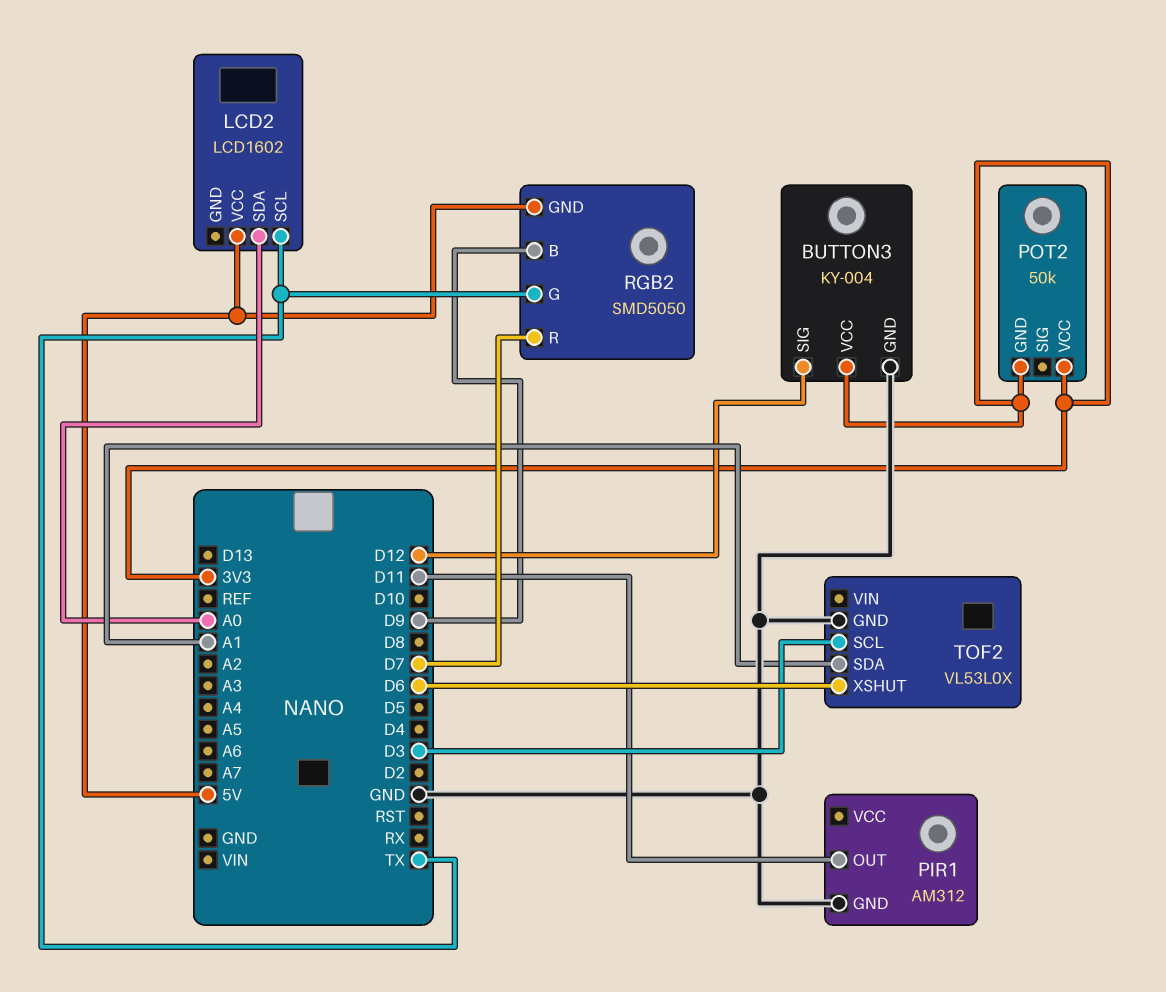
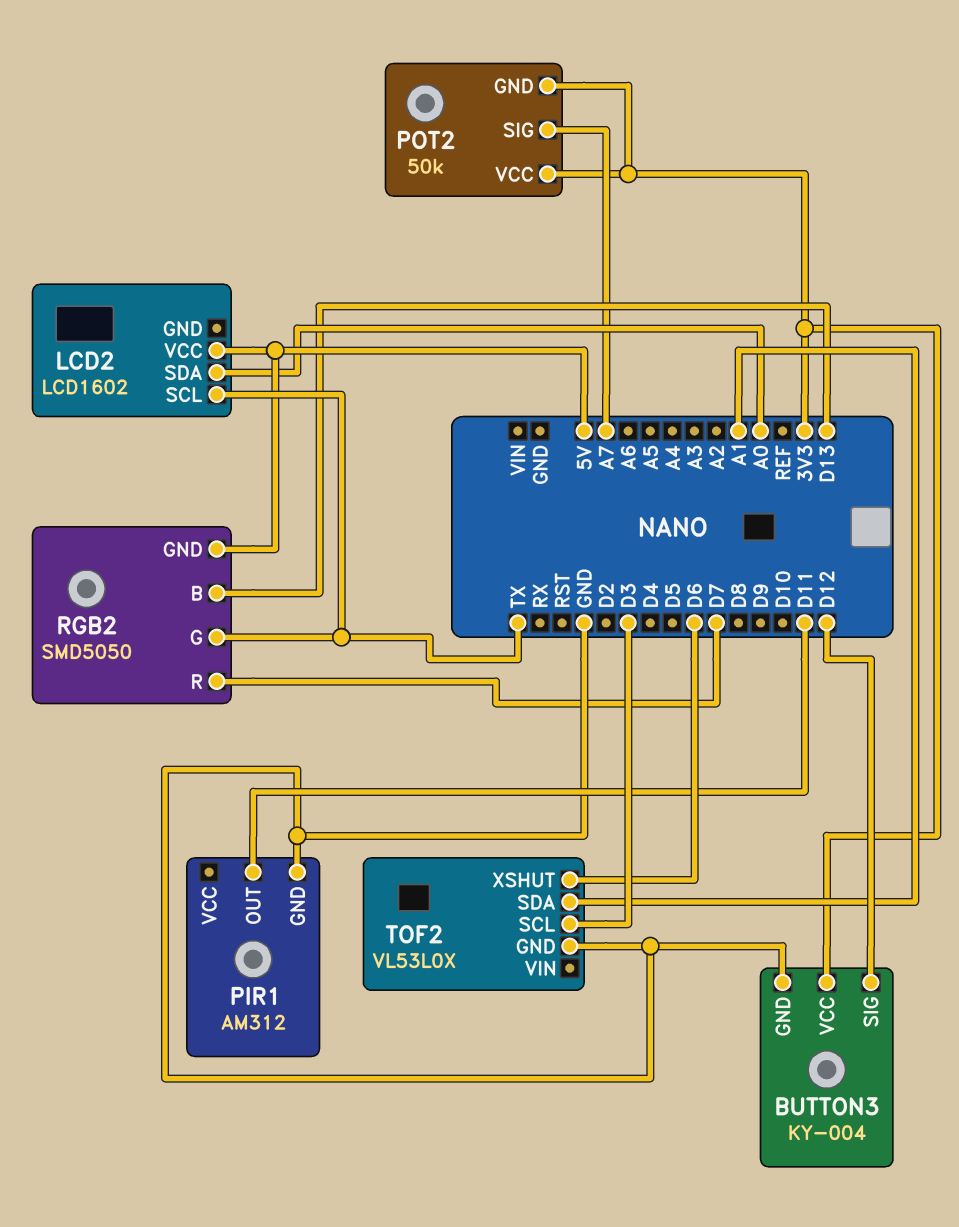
POT2 pin SIG: none -> A7
RGB2 pin B: D9 -> D13

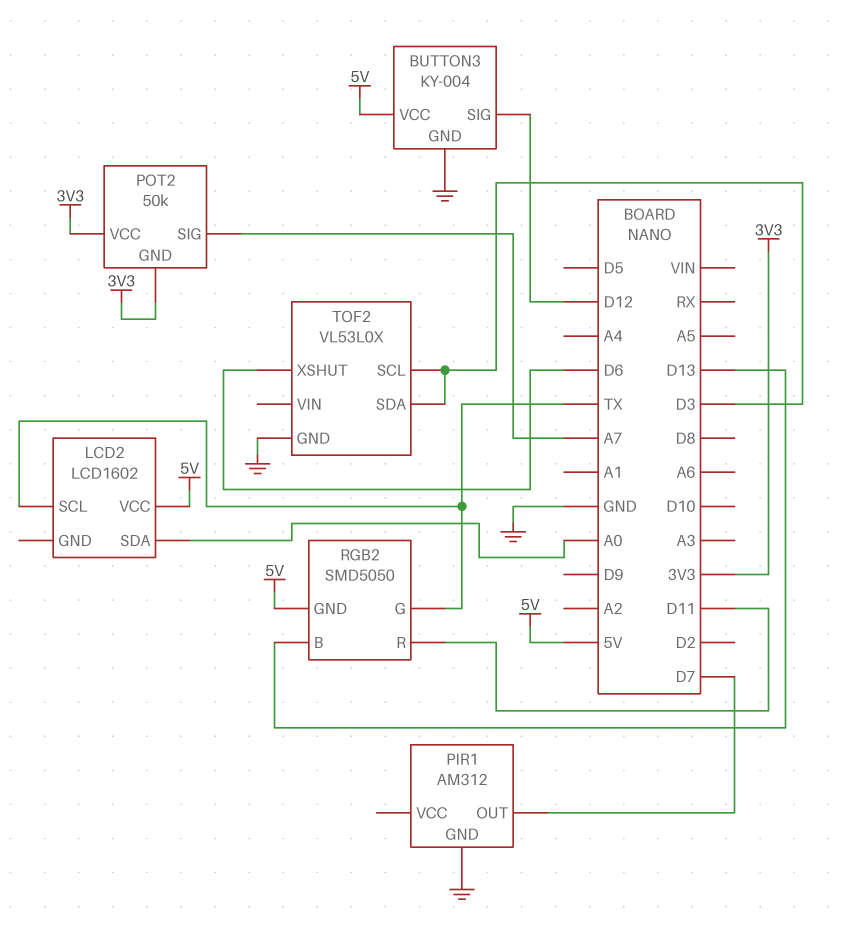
BUTTON3 pin VCC: 3V3 -> 5V
PIR1 pin OUT: D11 -> D7
RGB2 pin R: D7 -> D11
TOF2 pin SDA: A1 -> D3

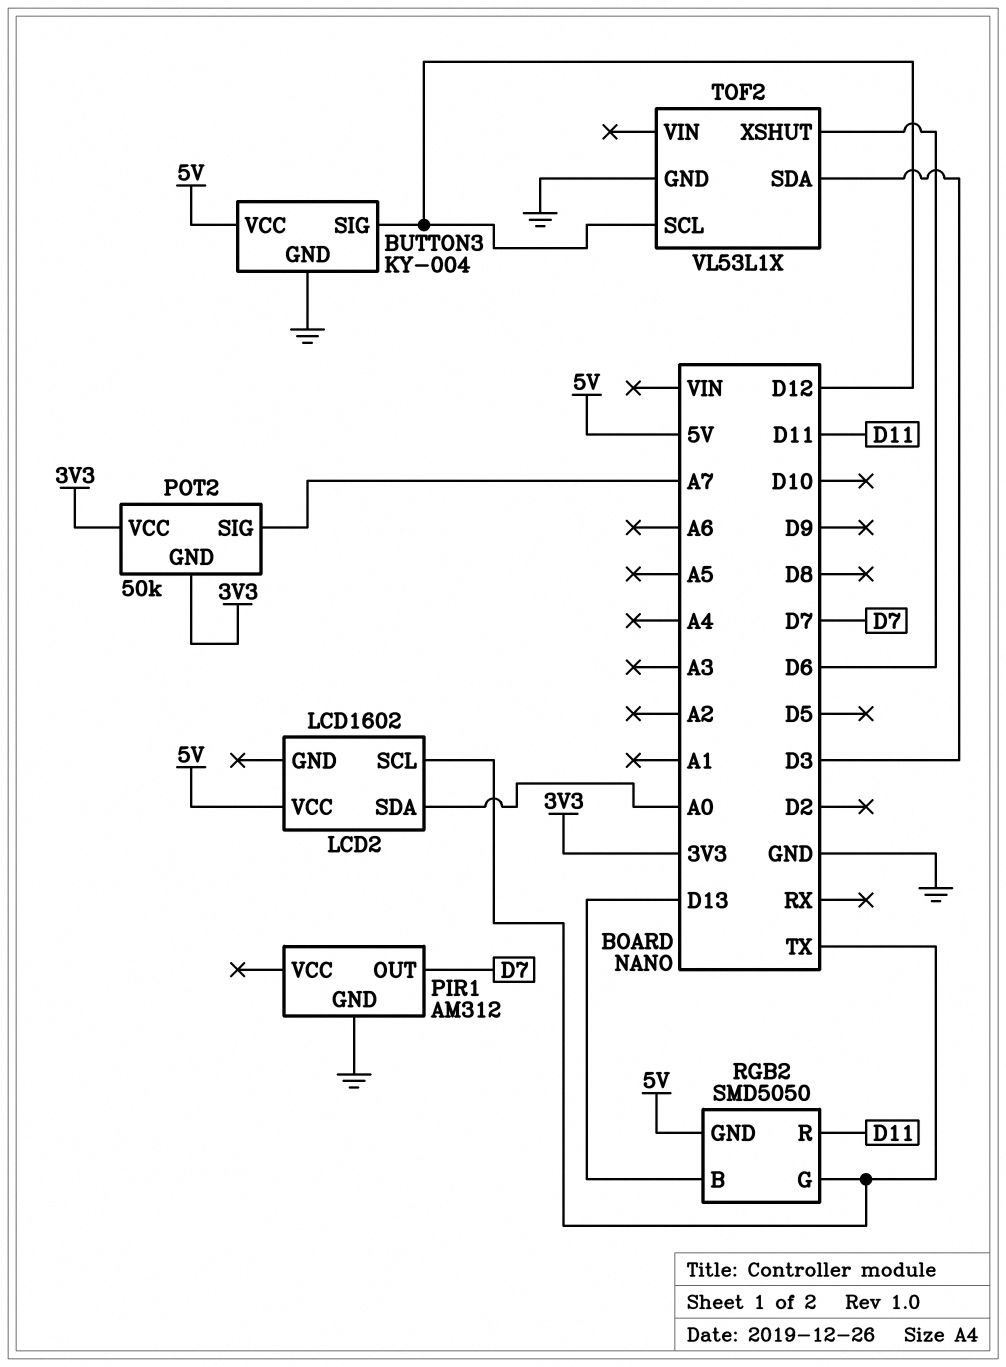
TOF2: VL53L0X -> VL53L1X
TOF2 pin SCL: D3 -> D12

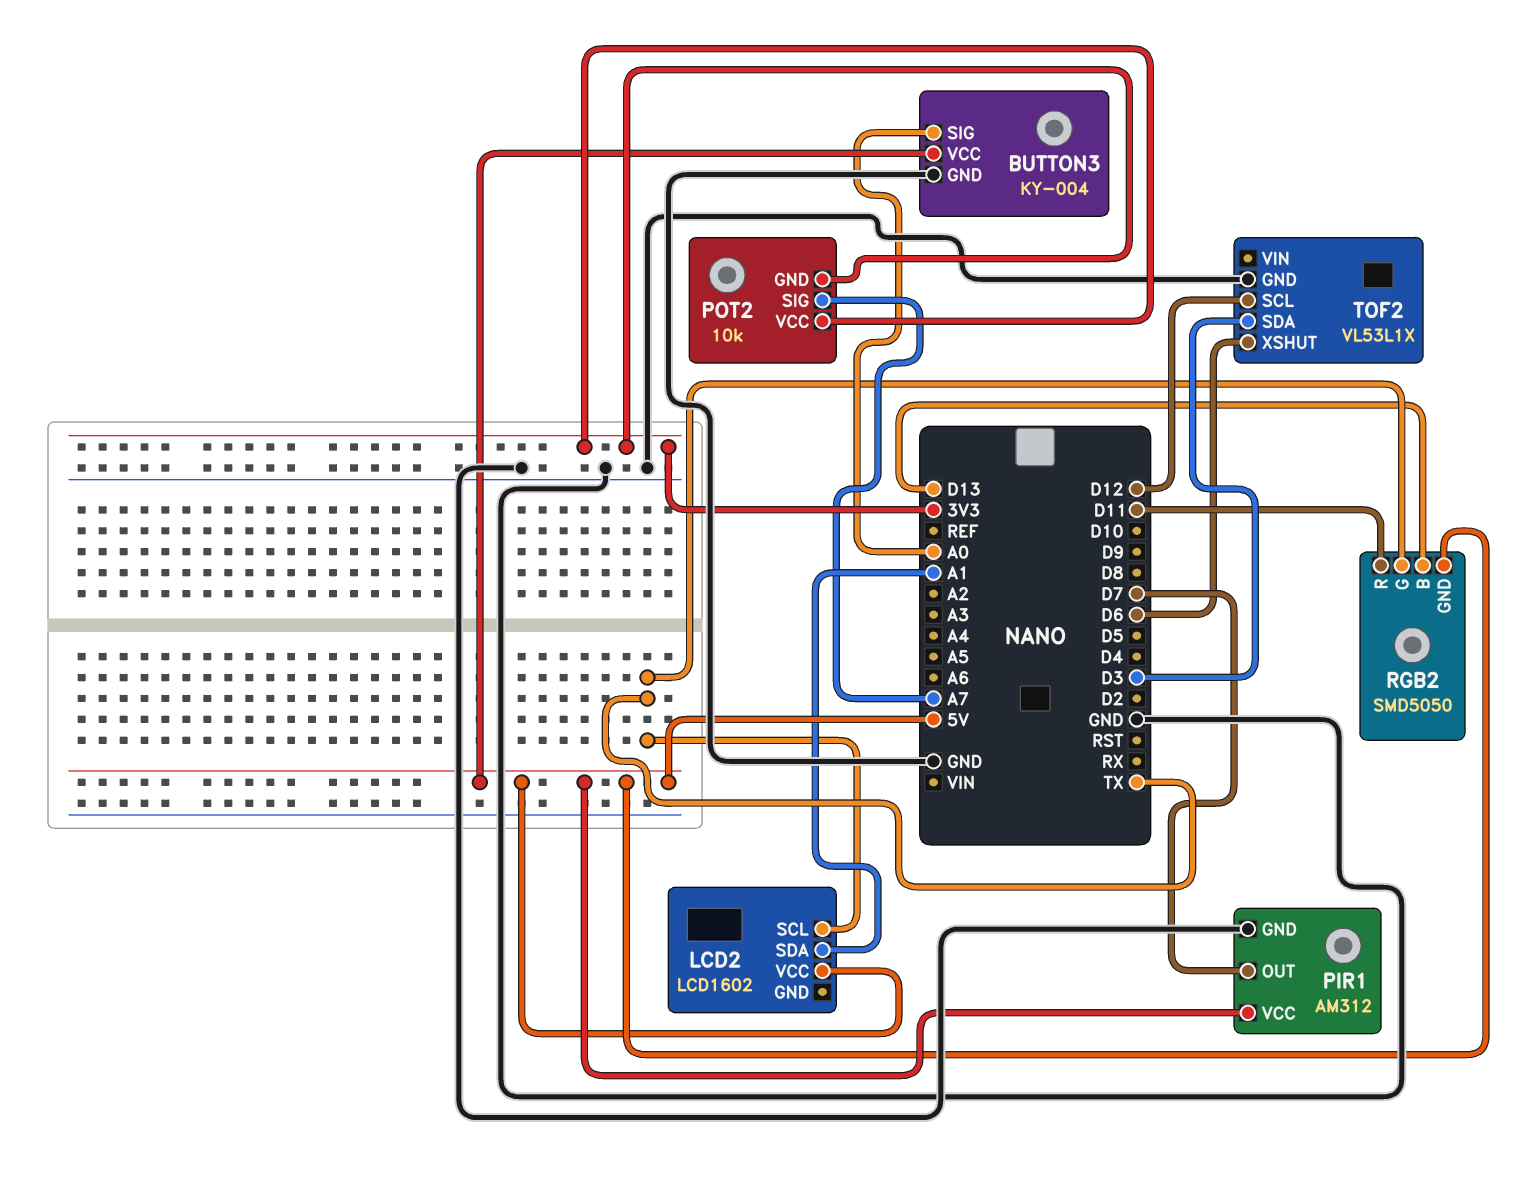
BUTTON3 pin SIG: D12 -> A0
LCD2 pin SDA: A0 -> A1
PIR1 pin VCC: none -> 5V
POT2: 50k -> 10k

